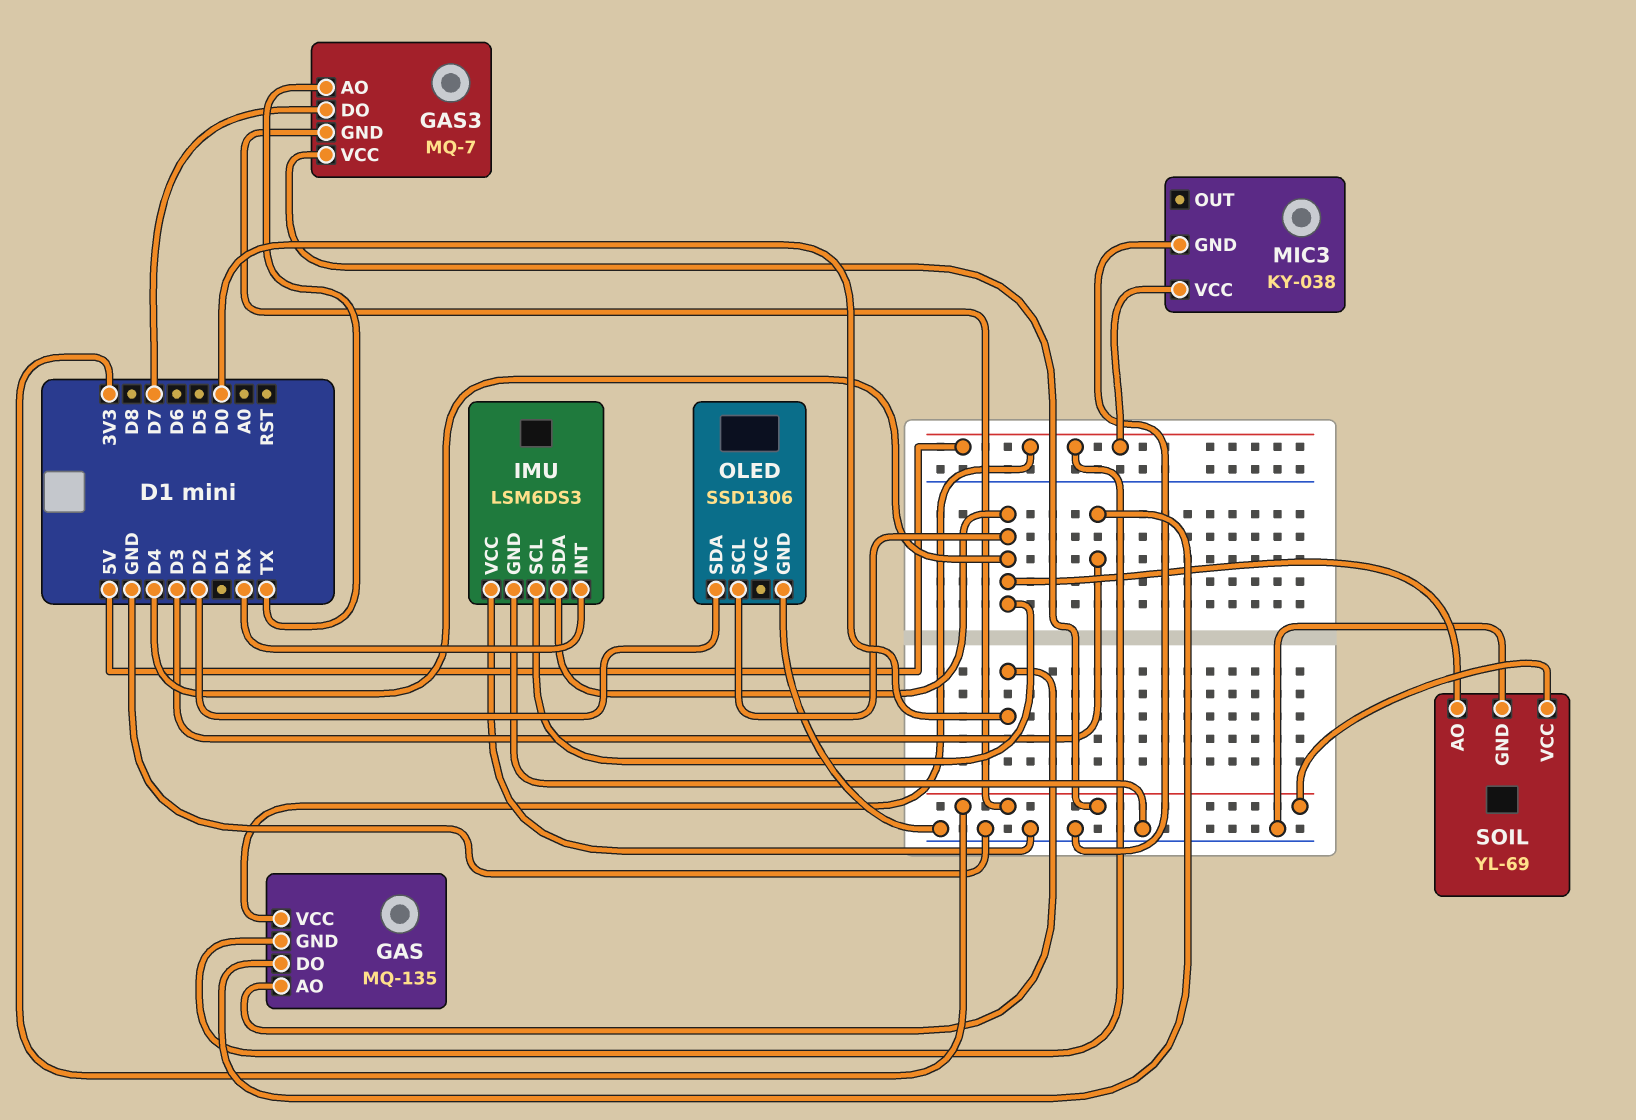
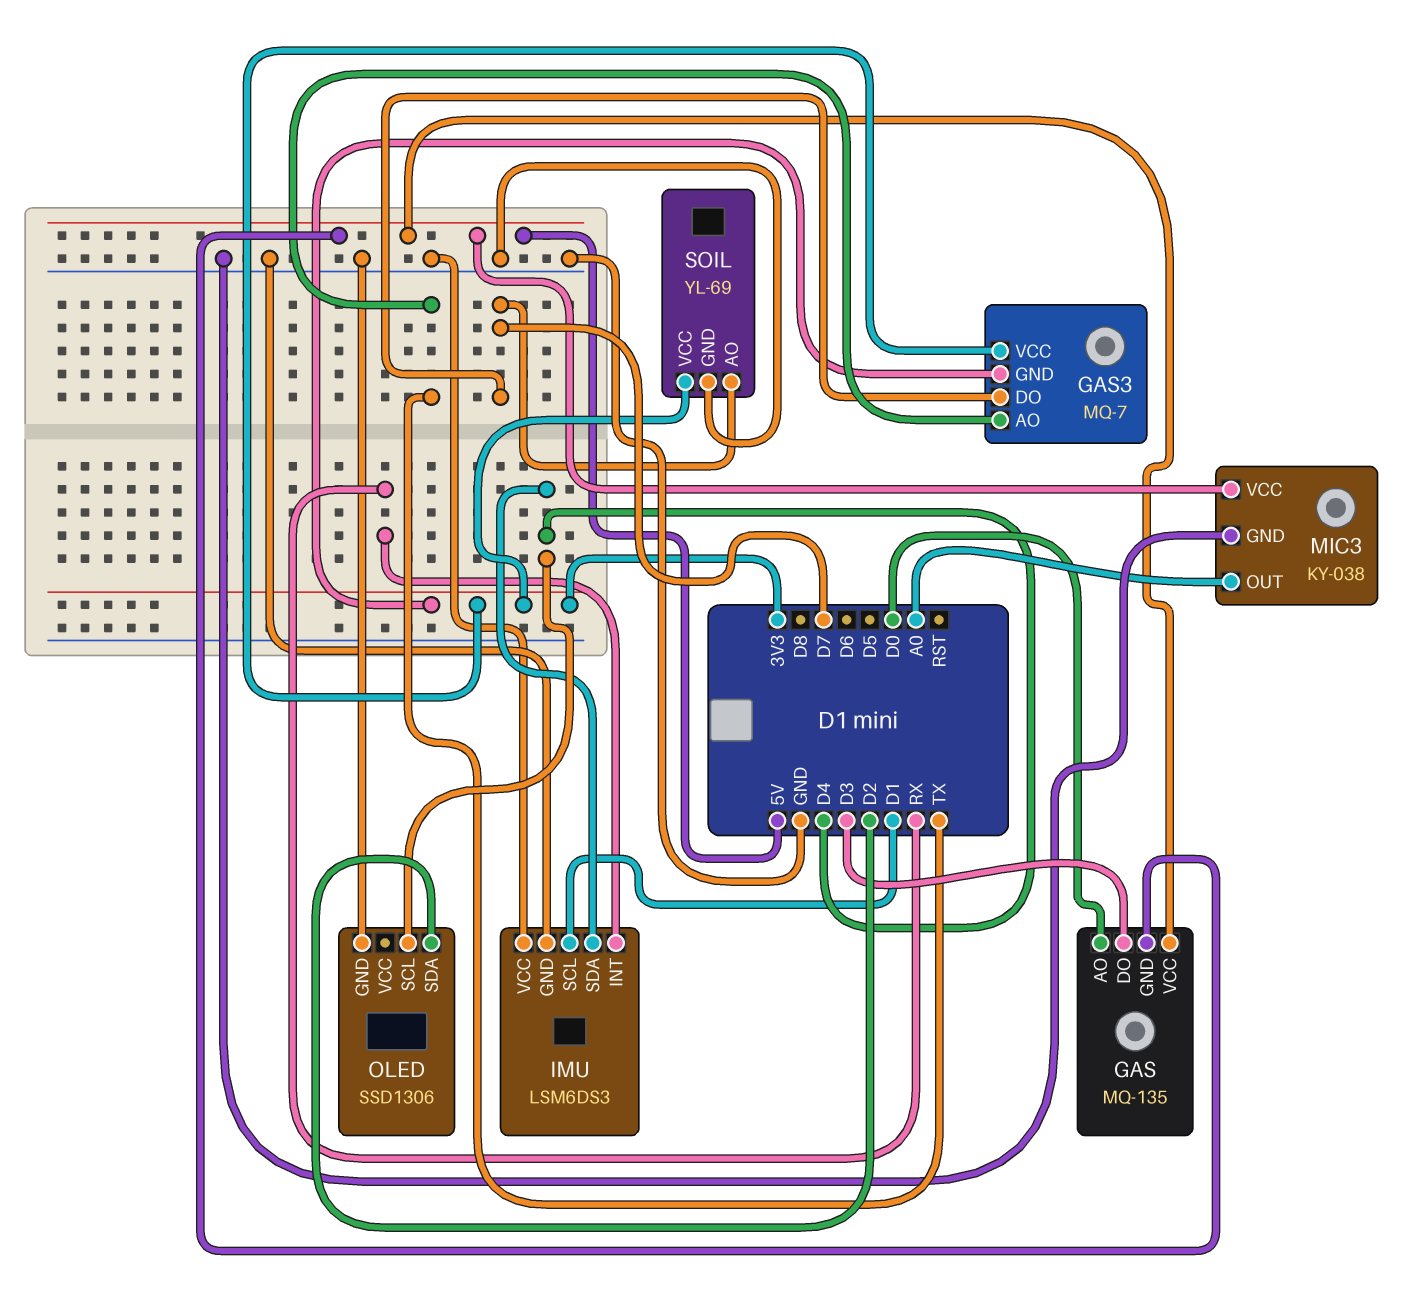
IMU pin SCL: D4 -> D1
MIC3 pin OUT: none -> A0
SOIL pin AO: D4 -> D7

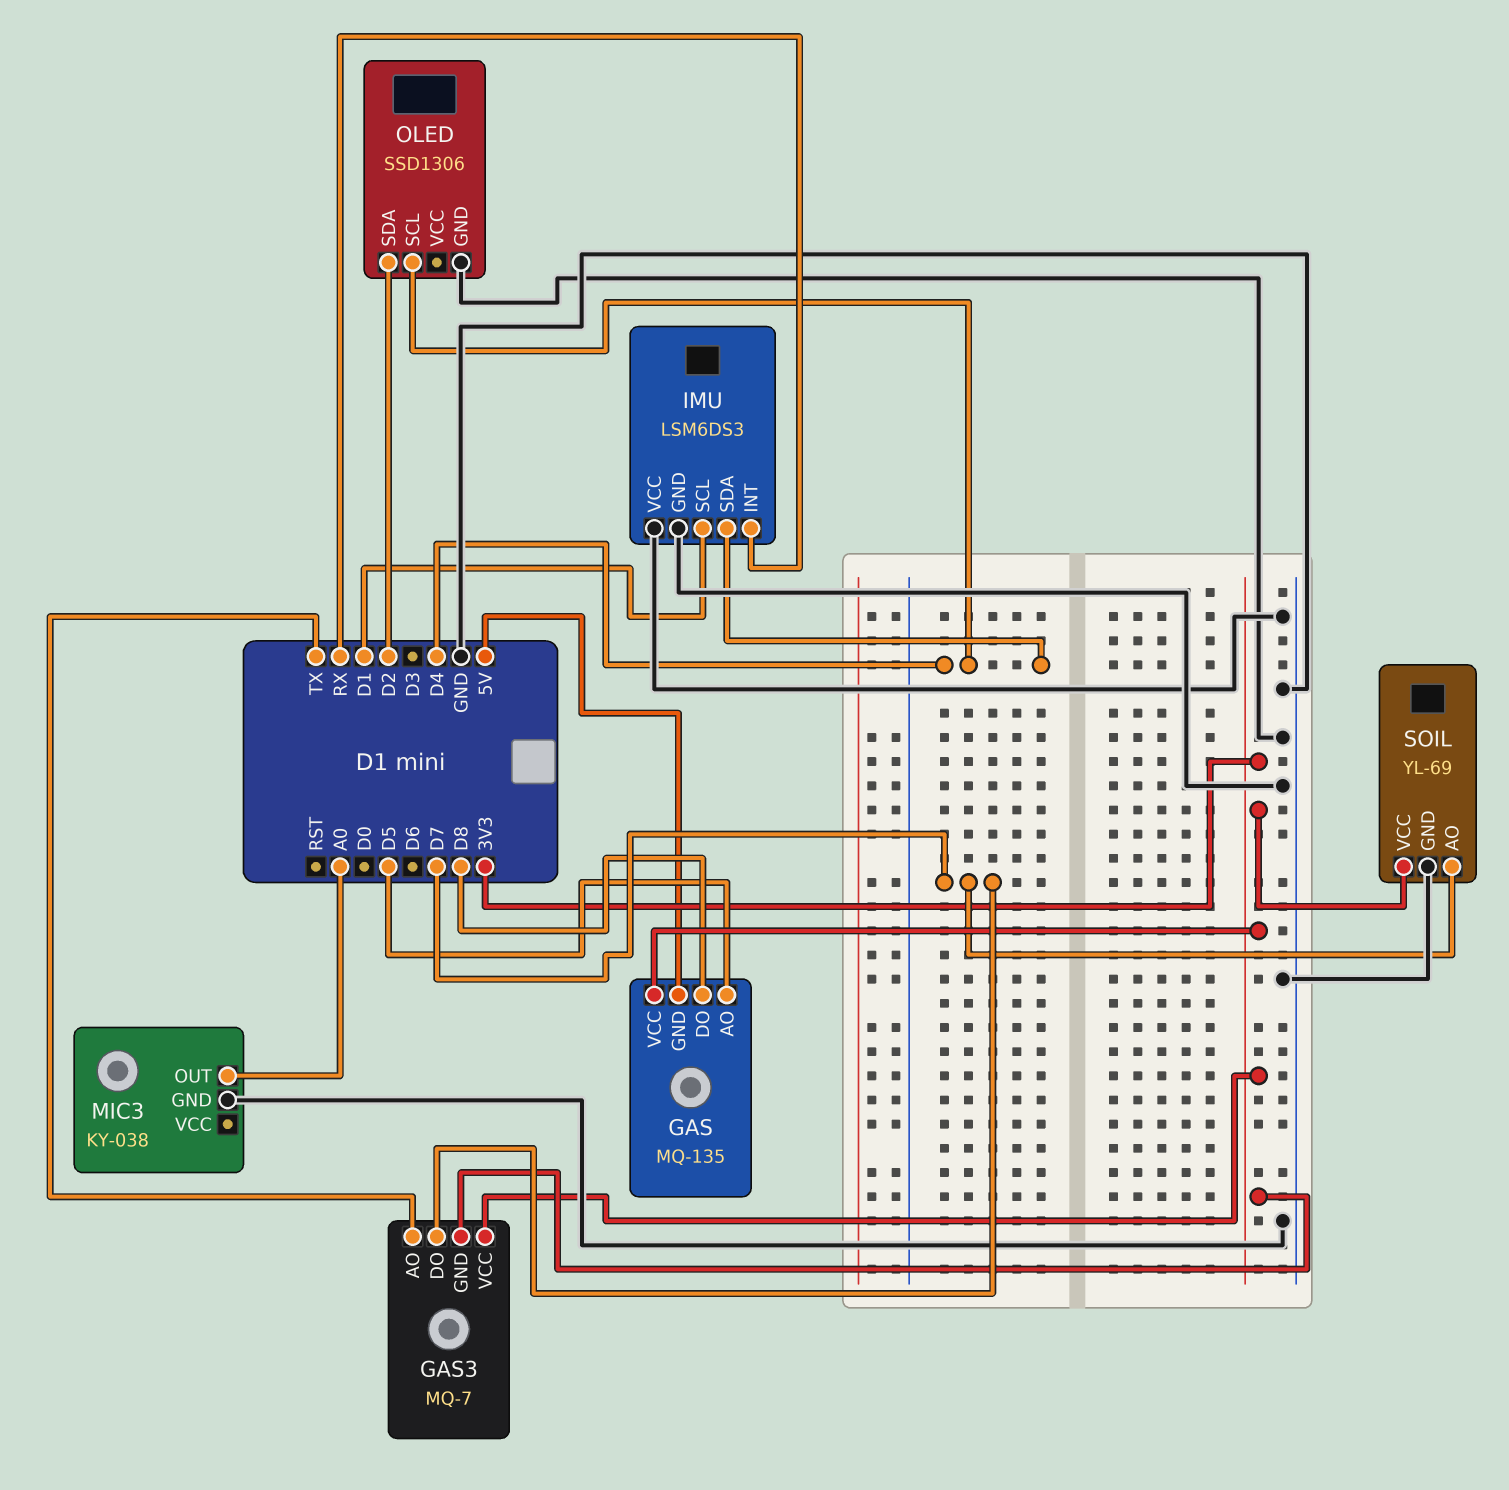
GAS pin AO: D0 -> D5
GAS pin DO: D3 -> D8
GAS pin VCC: 5V -> 3V3
MIC3 pin VCC: 5V -> none

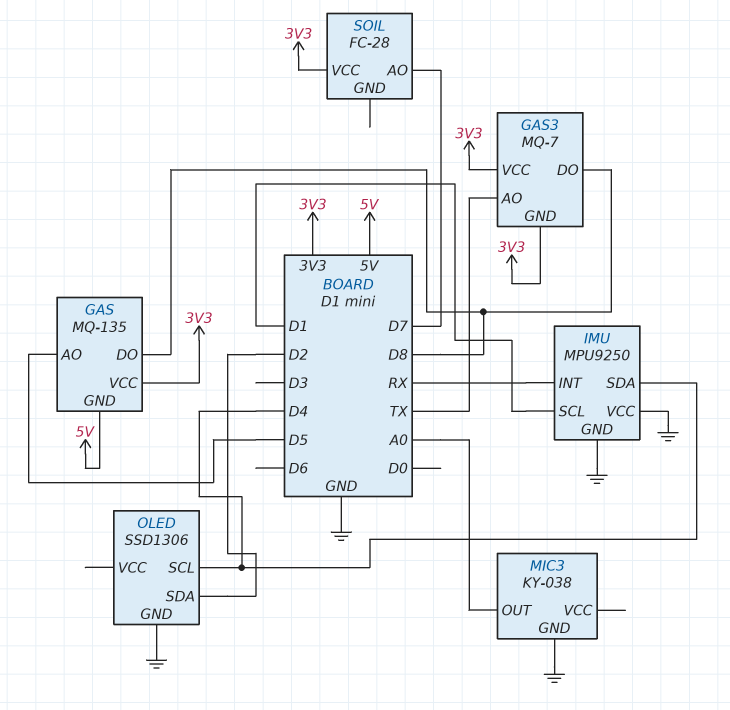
GAS3 pin DO: D7 -> D8
IMU: LSM6DS3 -> MPU9250
SOIL: YL-69 -> FC-28
SOIL pin GND: GND -> none

